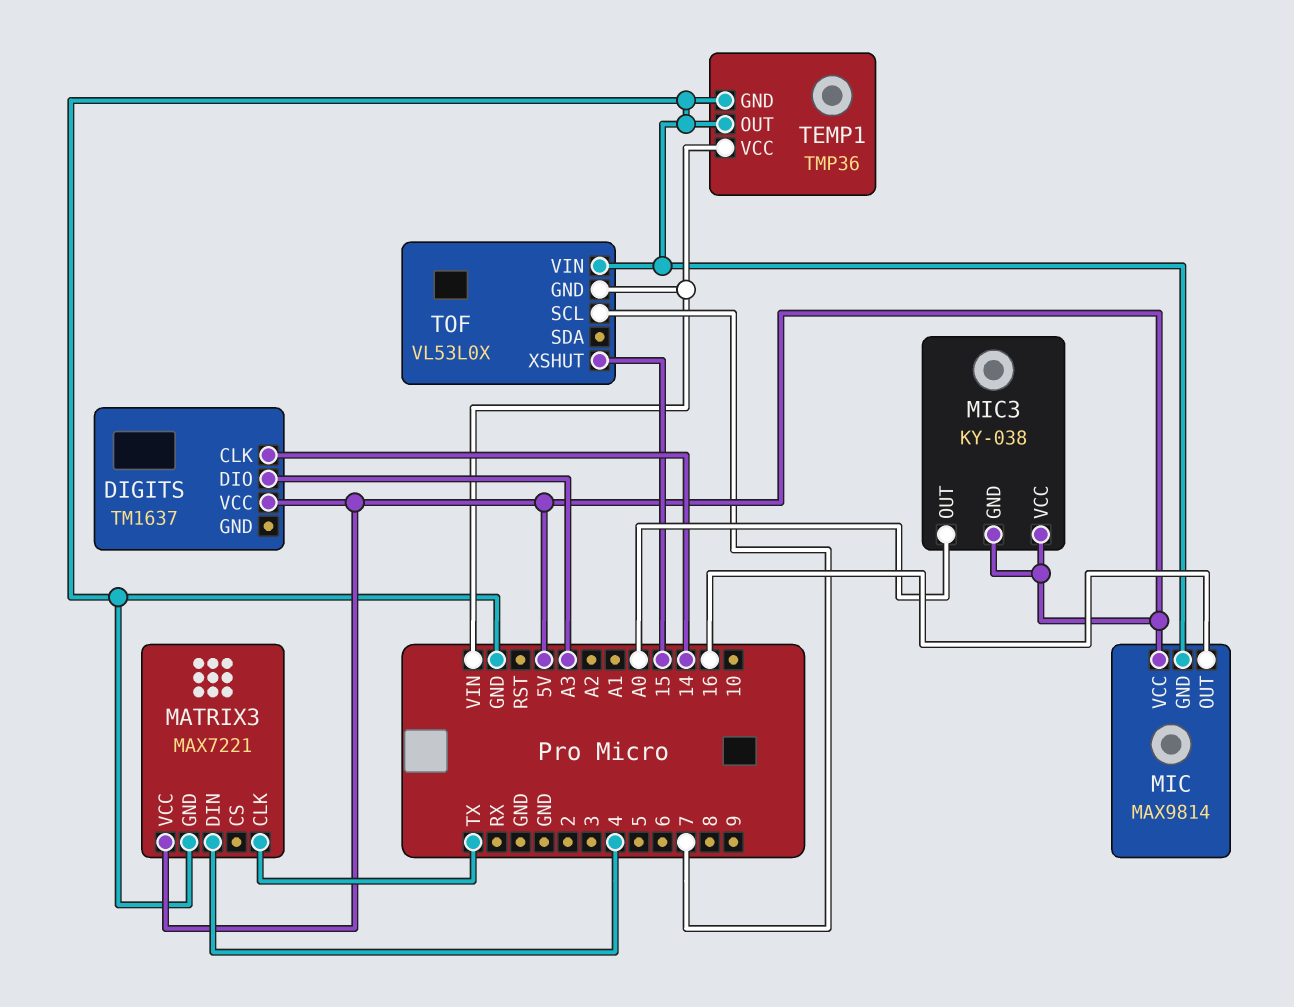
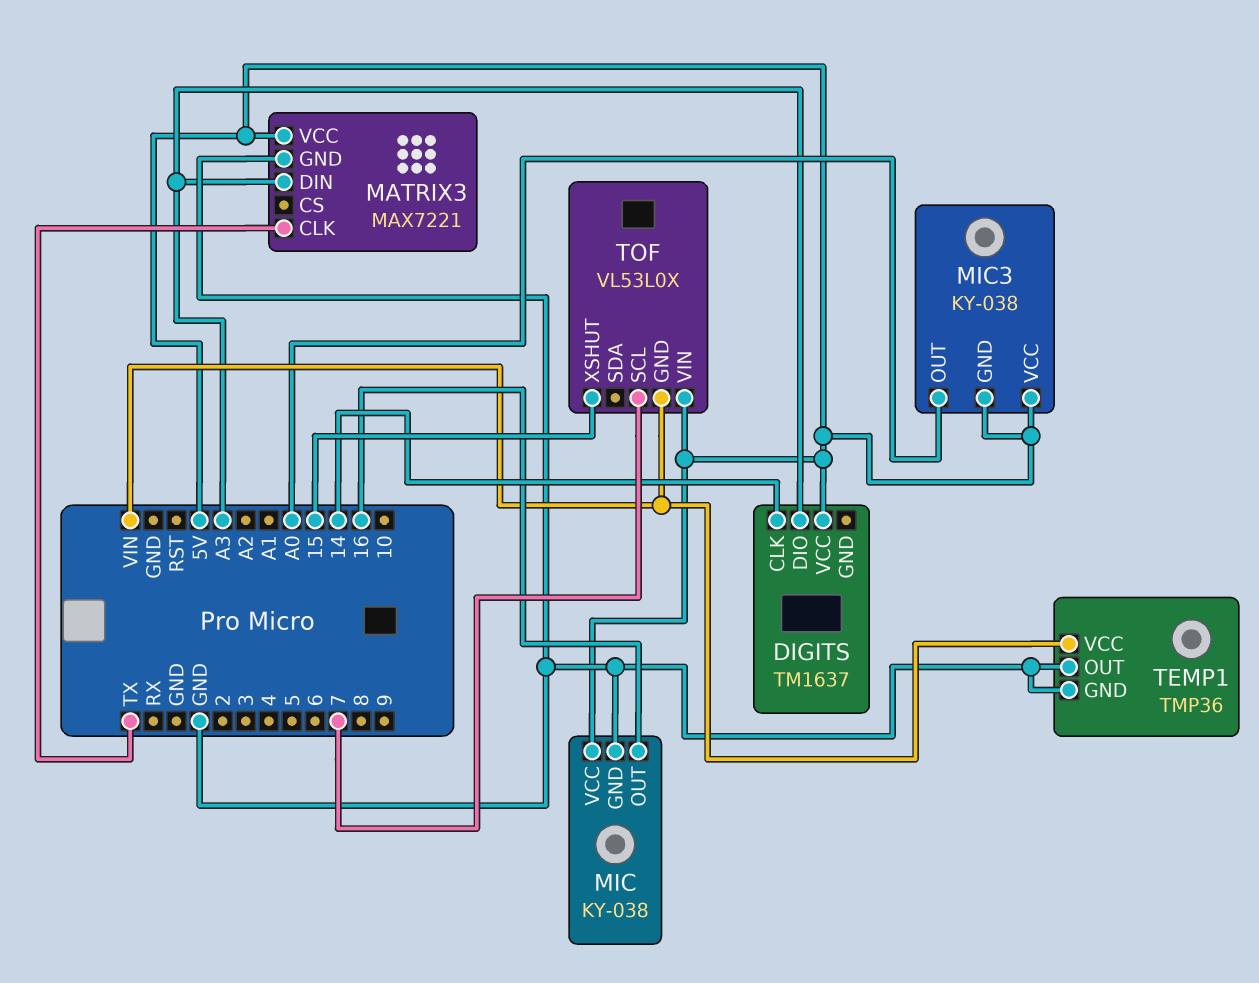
MATRIX3 pin DIN: 4 -> A3
MIC: MAX9814 -> KY-038
TOF pin VIN: GND -> 5V

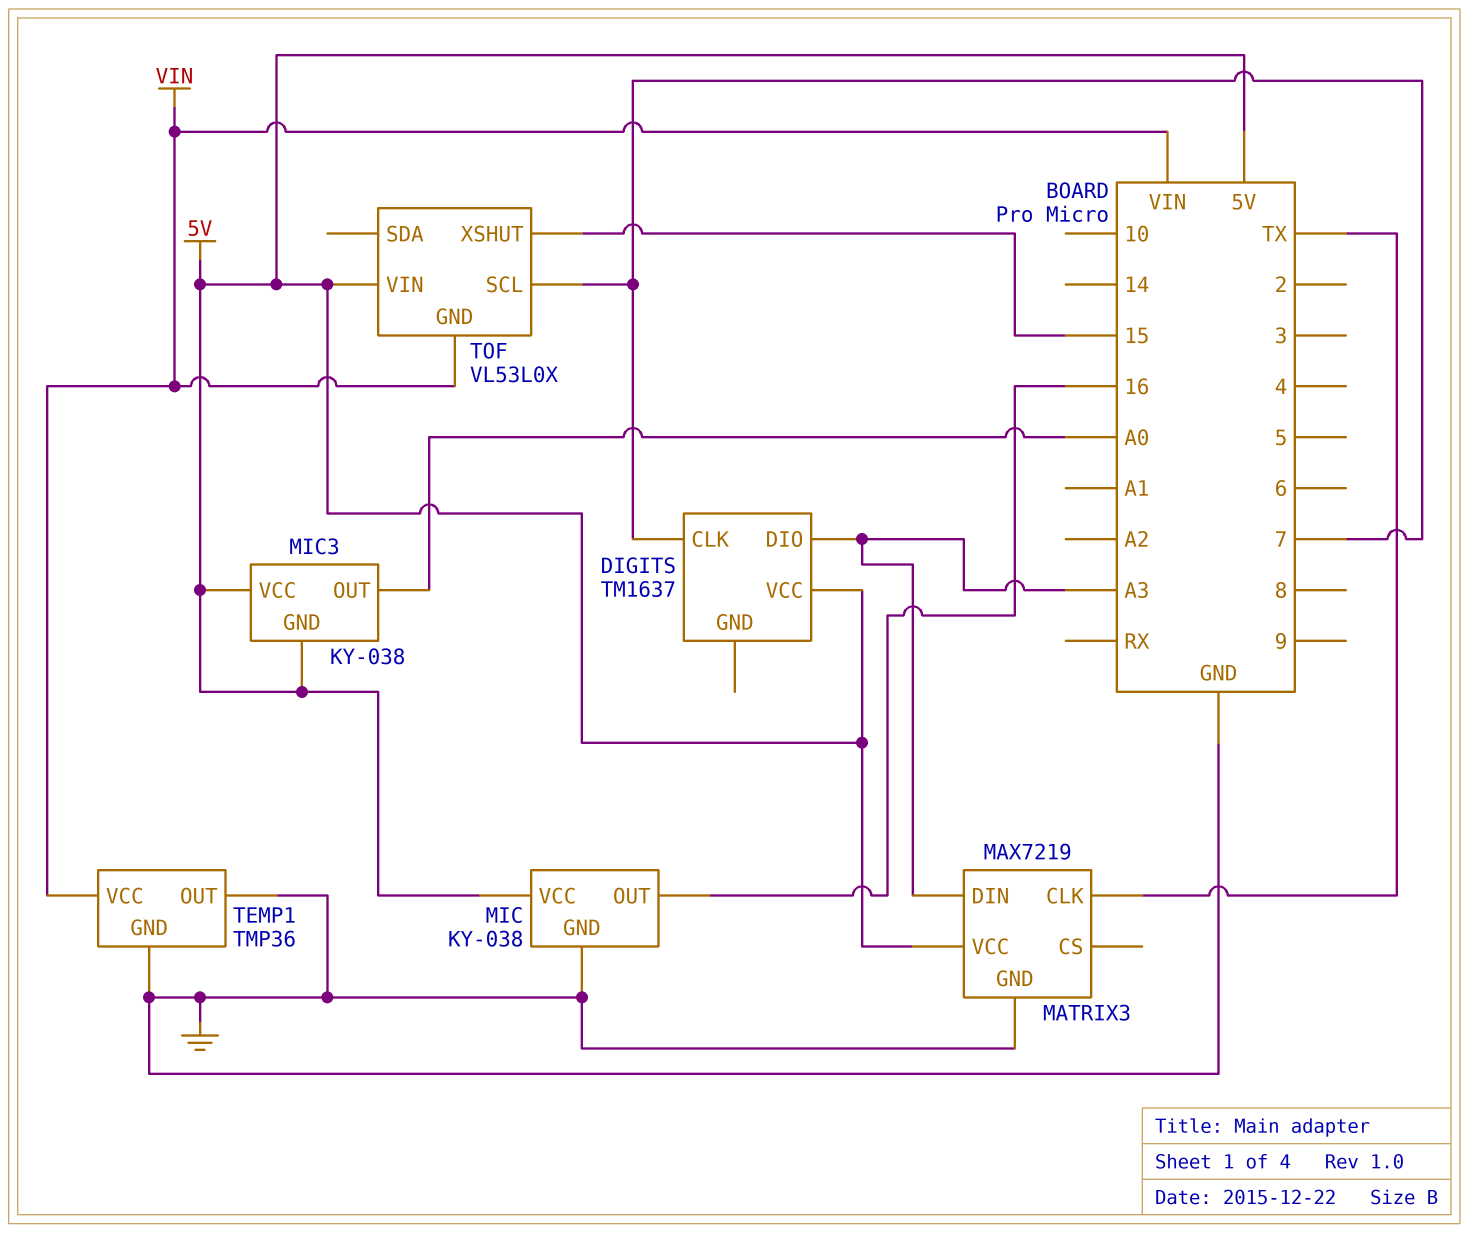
DIGITS pin CLK: 14 -> 7
MATRIX3: MAX7221 -> MAX7219

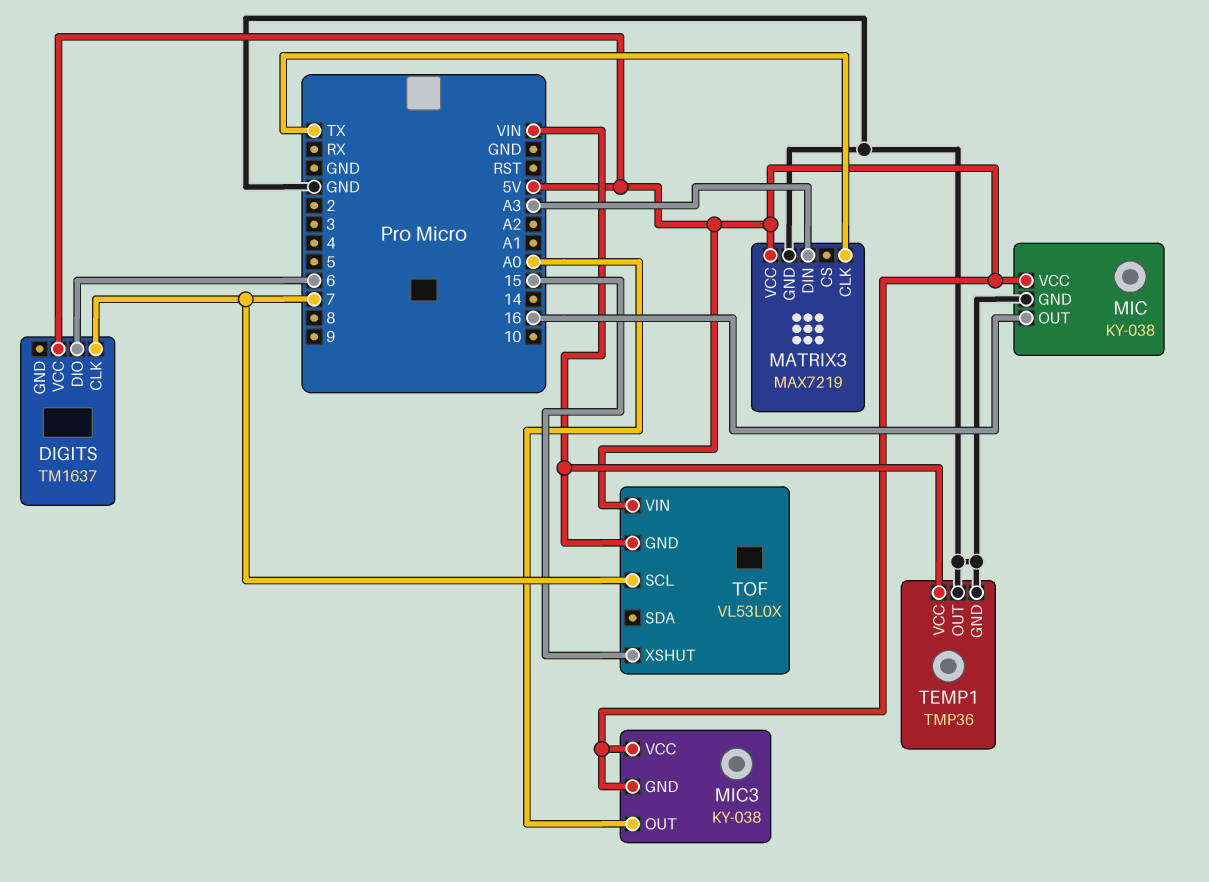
DIGITS pin DIO: A3 -> 6

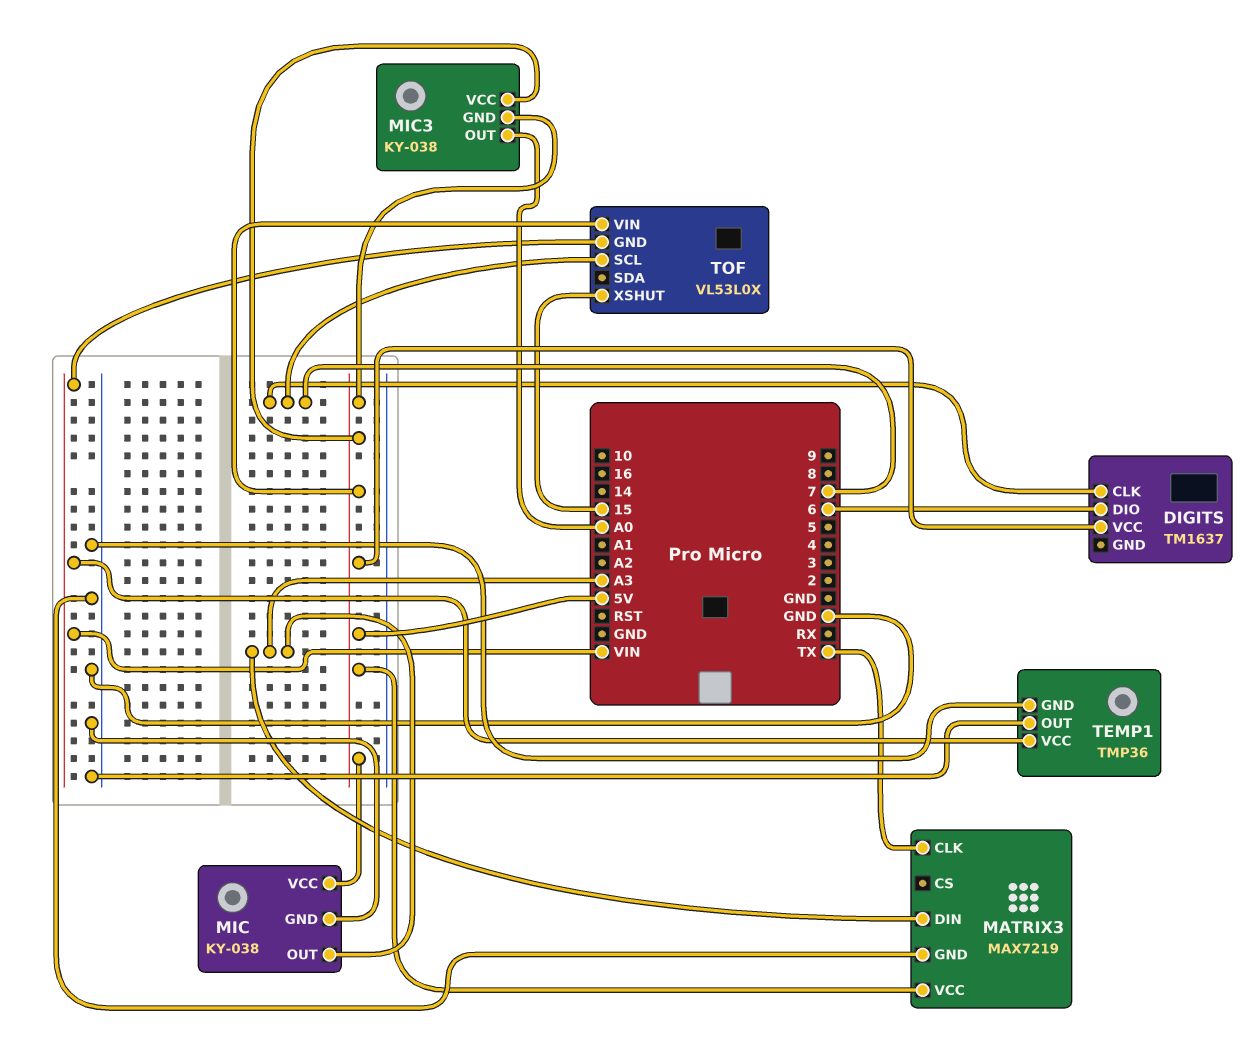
MIC pin OUT: 16 -> A3

